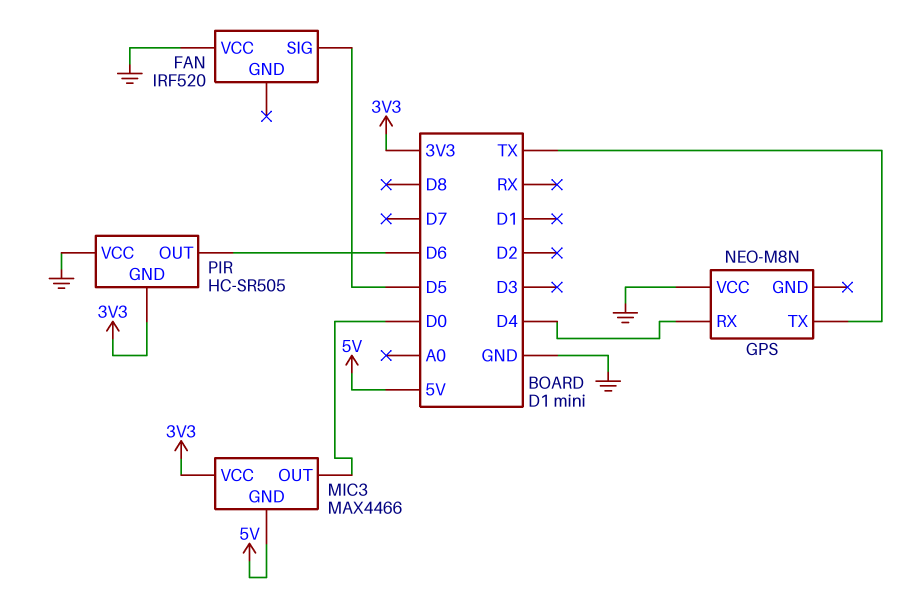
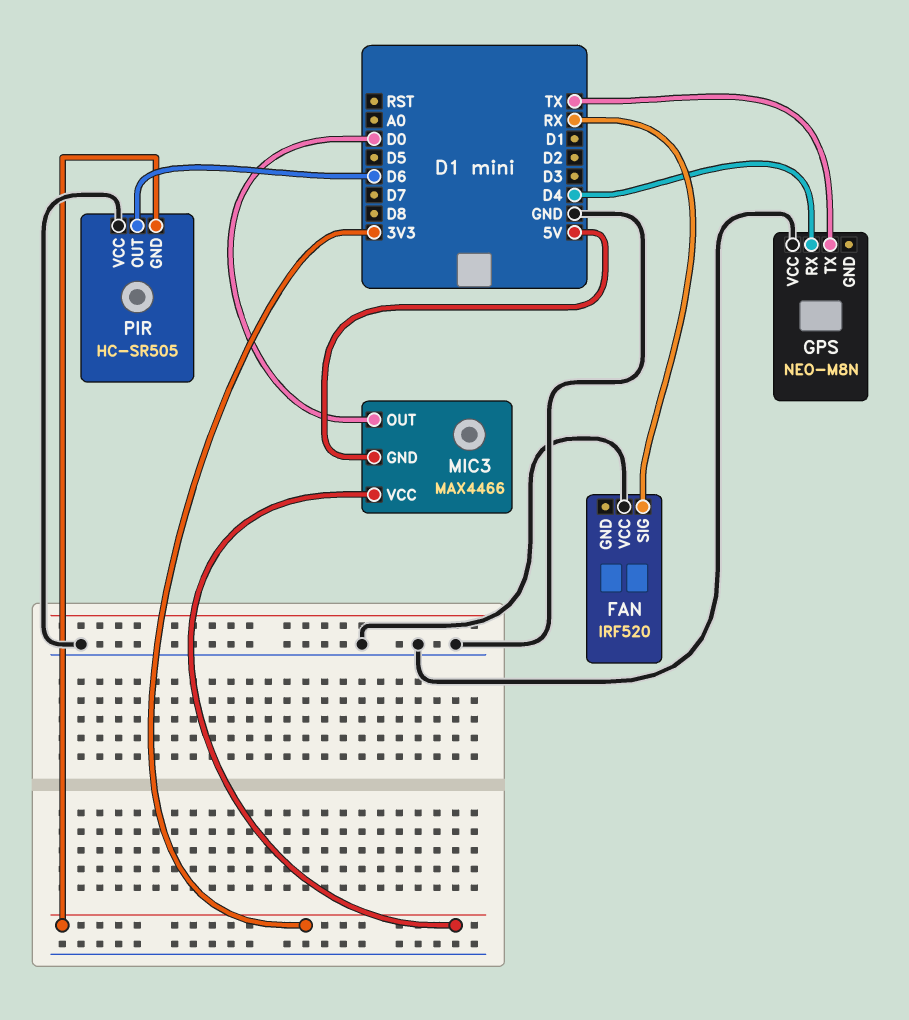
FAN pin SIG: D5 -> RX

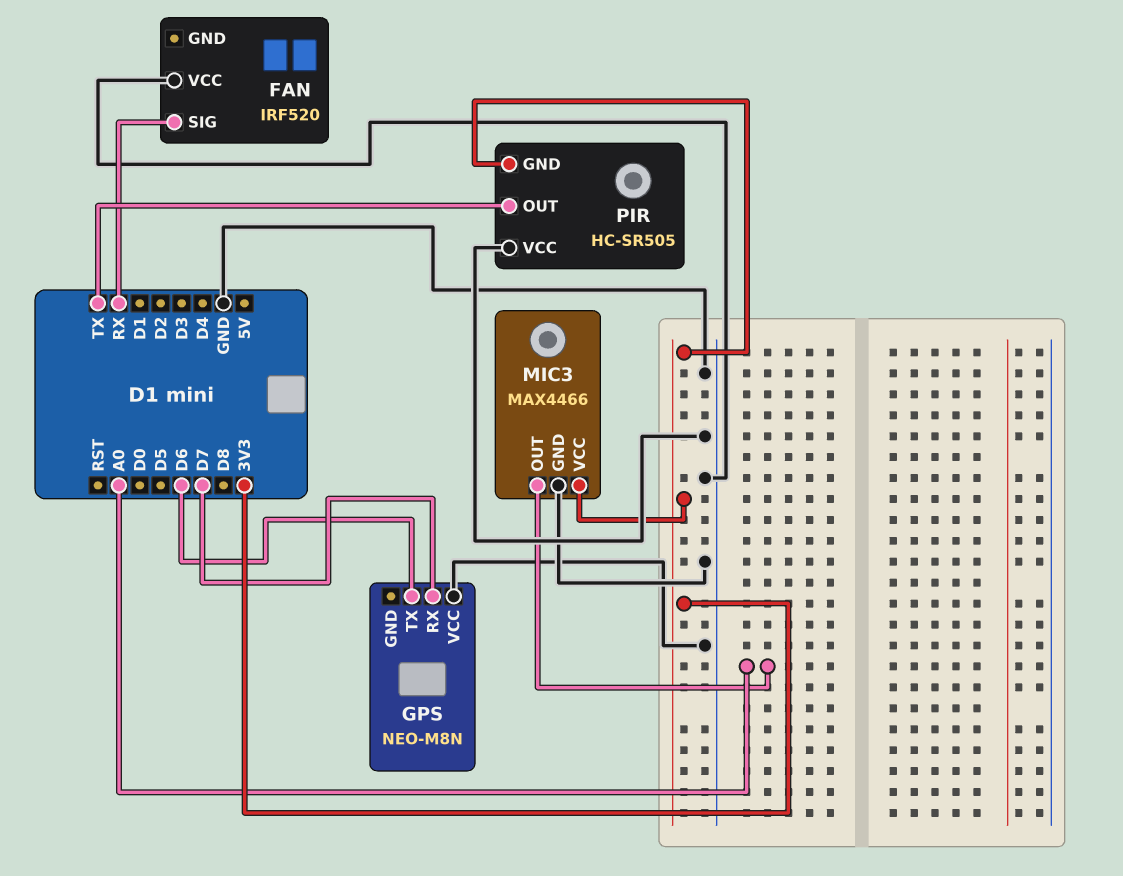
GPS pin RX: D4 -> D7
GPS pin TX: TX -> D6
MIC3 pin GND: 5V -> GND
MIC3 pin OUT: D0 -> A0
PIR pin OUT: D6 -> TX

